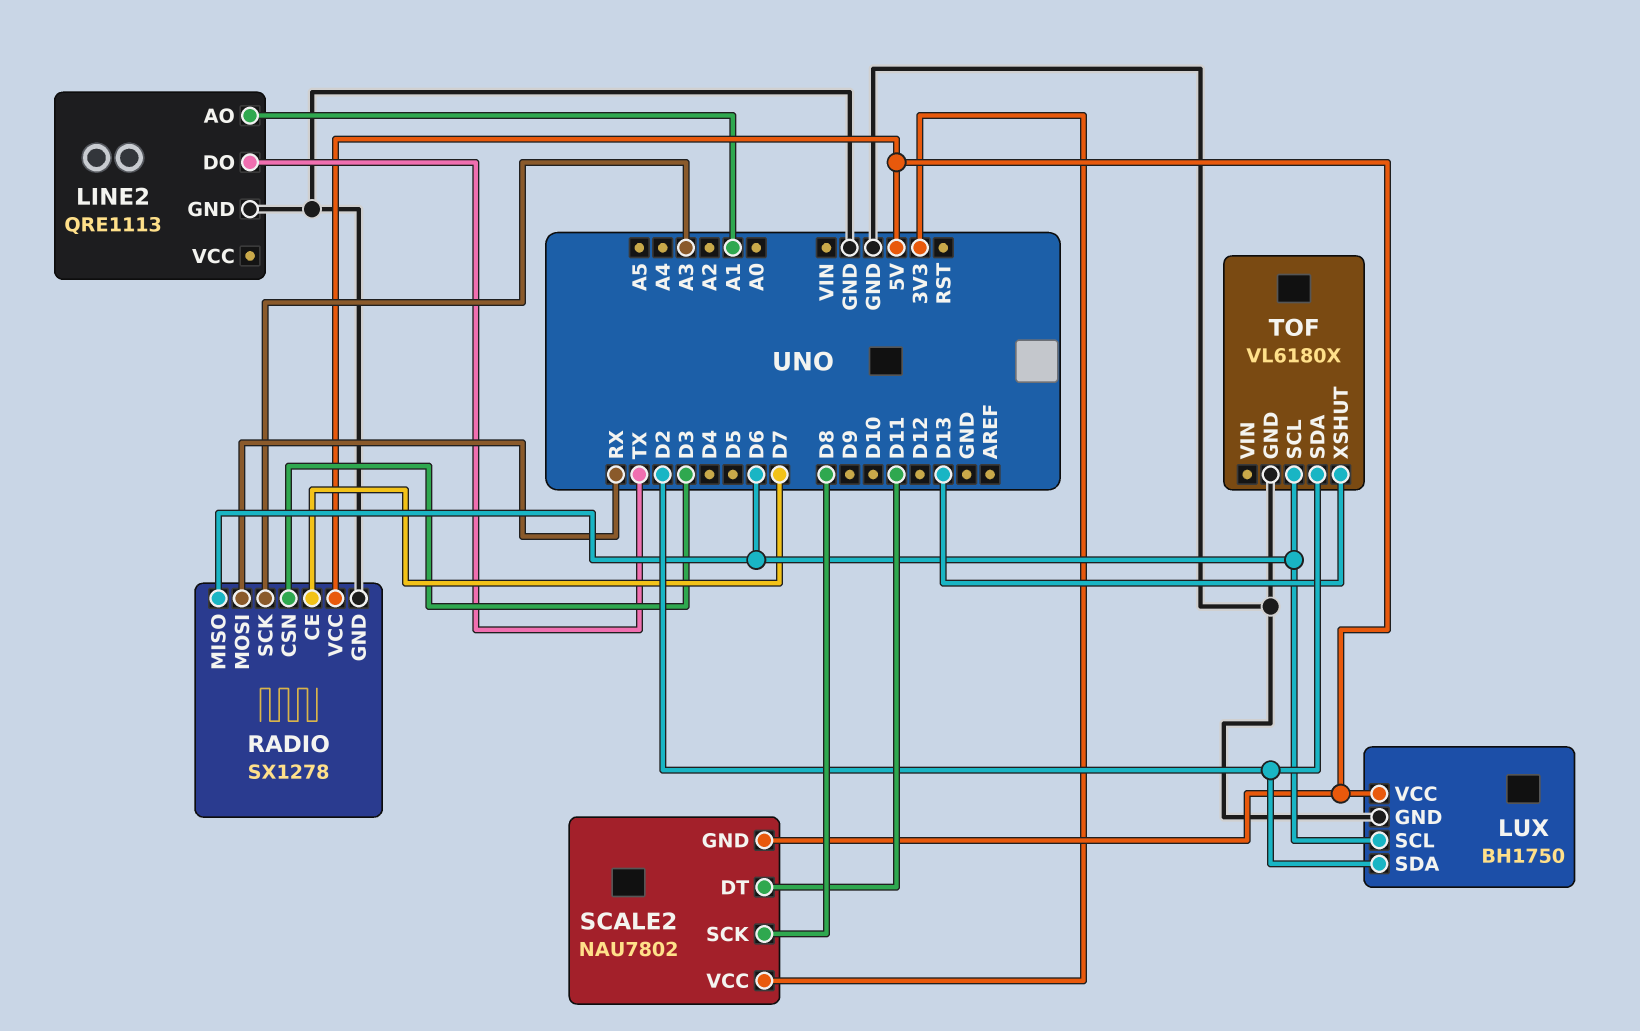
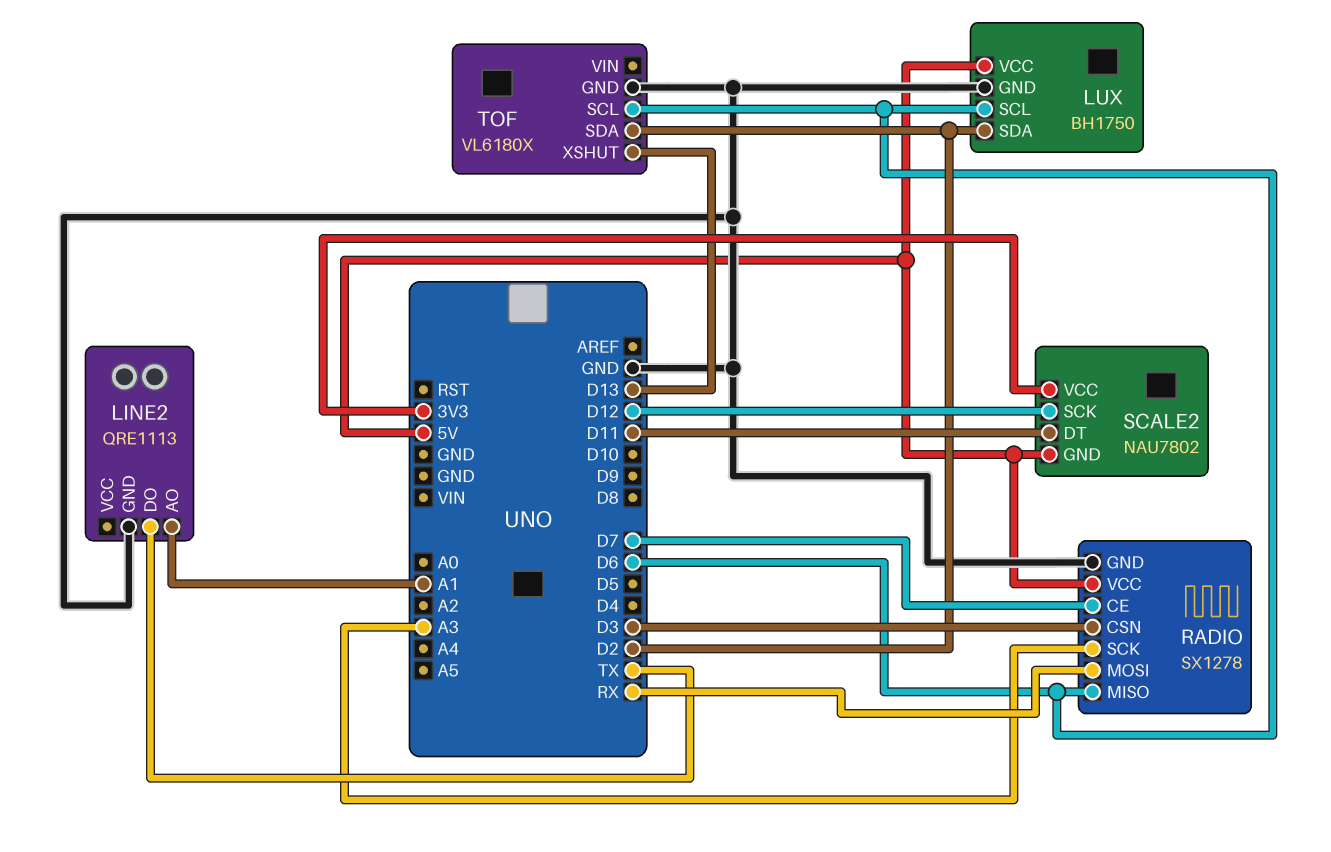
SCALE2 pin SCK: D8 -> D12

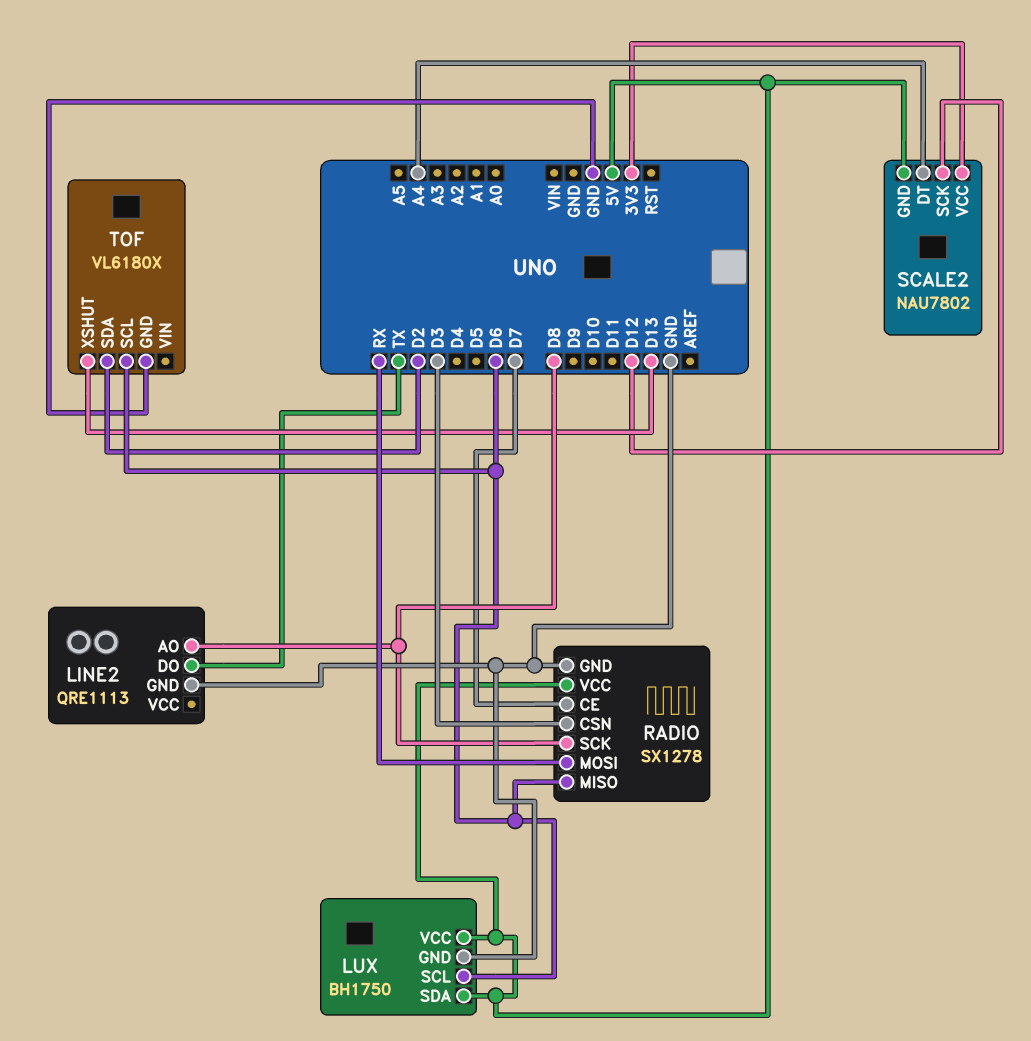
LINE2 pin AO: A1 -> D8
LUX pin SDA: D2 -> 5V
RADIO pin SCK: A3 -> D8
SCALE2 pin DT: D11 -> A4

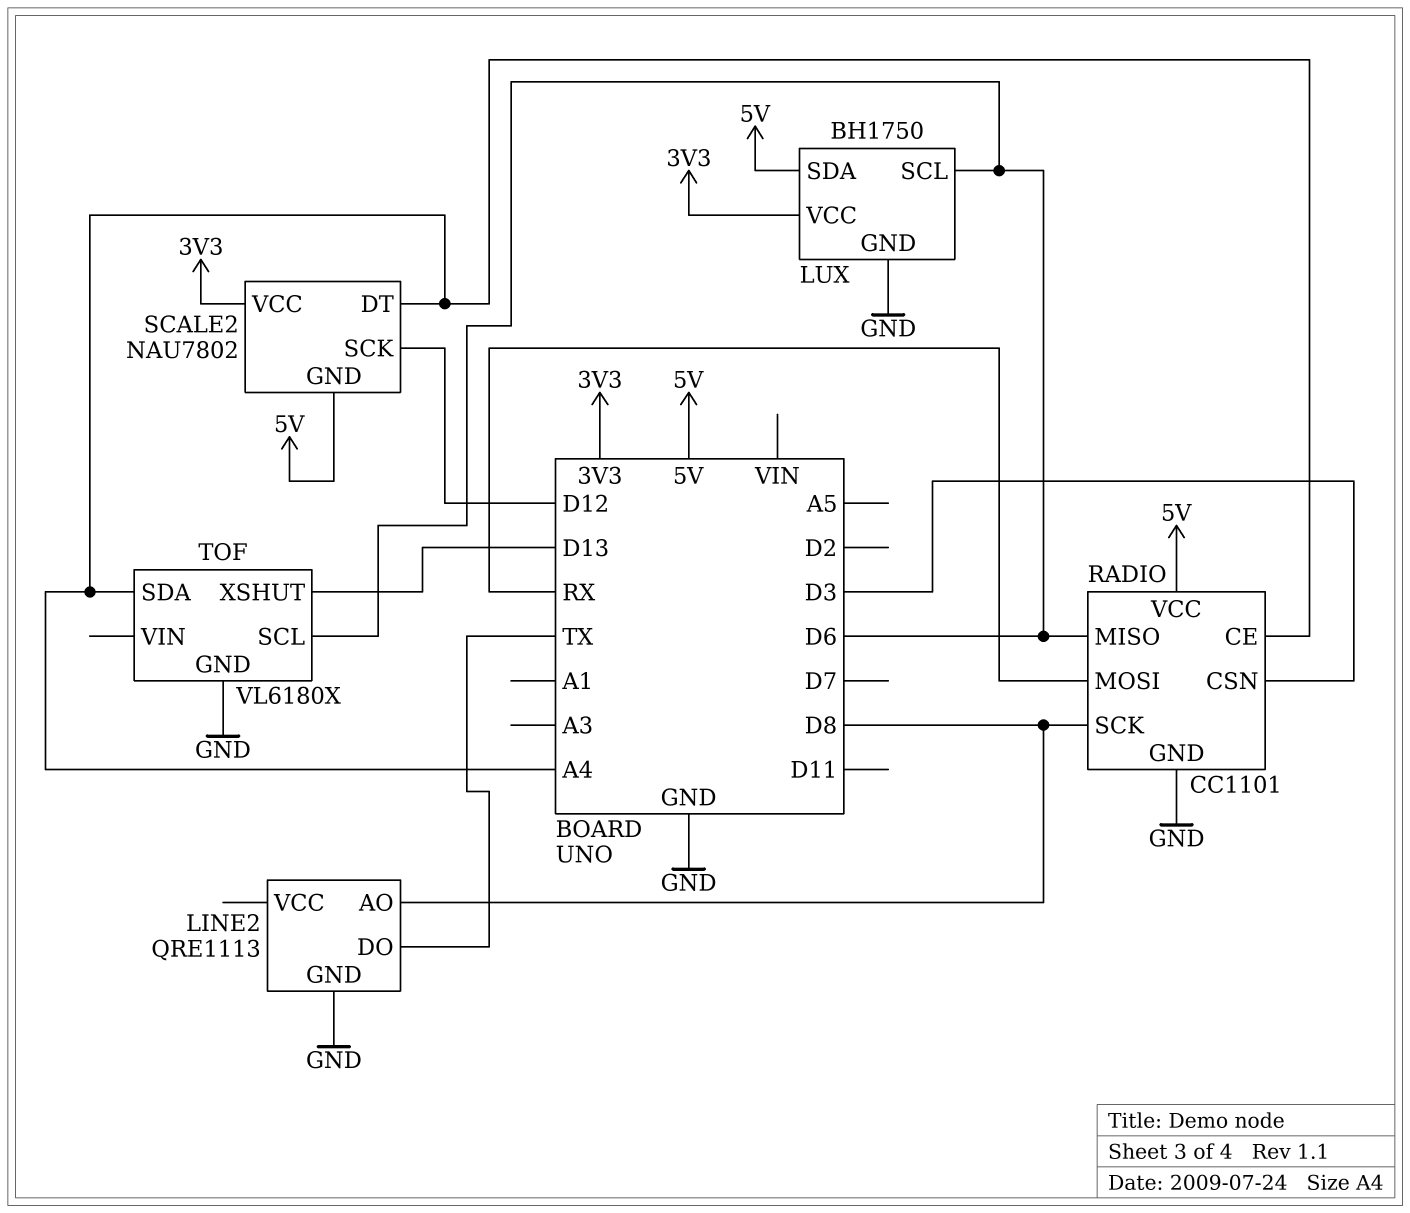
LUX pin VCC: 5V -> 3V3
RADIO: SX1278 -> CC1101
RADIO pin CE: D7 -> A4
TOF pin SDA: D2 -> A4

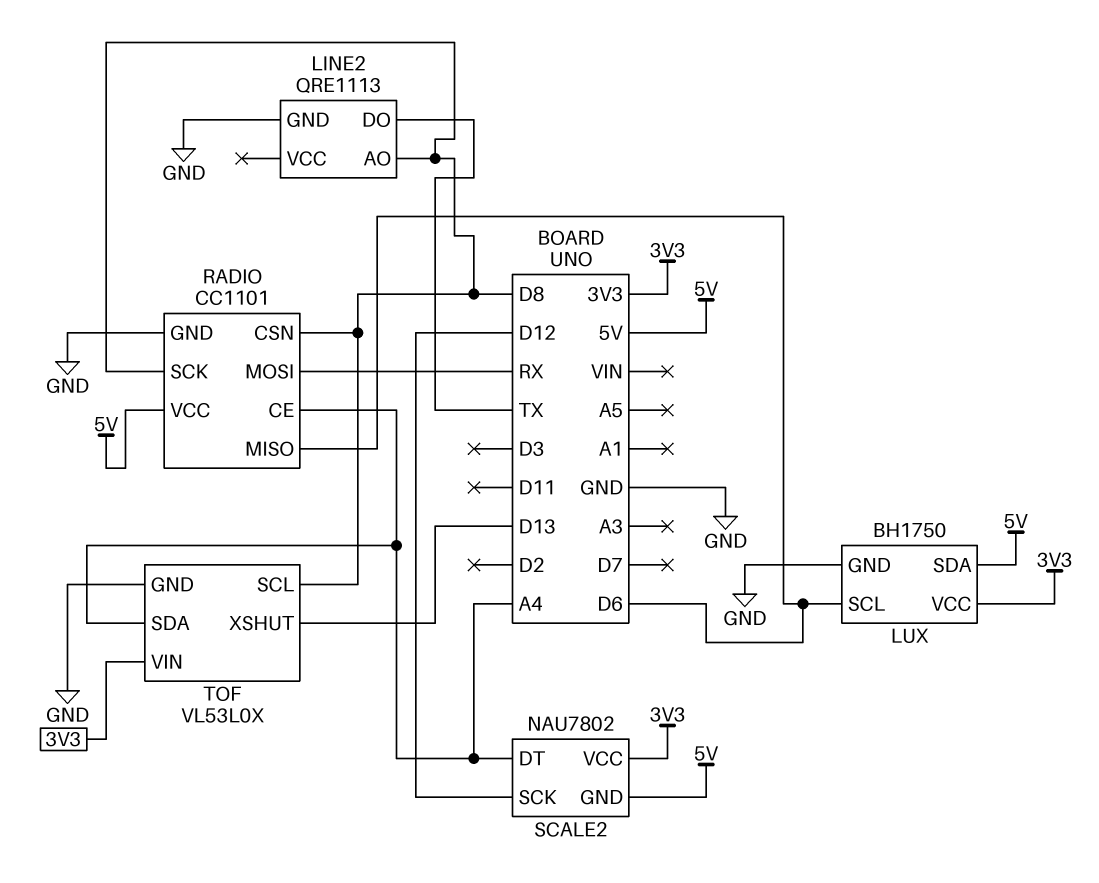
RADIO pin CSN: D3 -> D8
TOF: VL6180X -> VL53L0X
TOF pin SCL: D6 -> D8
TOF pin VIN: none -> 3V3

